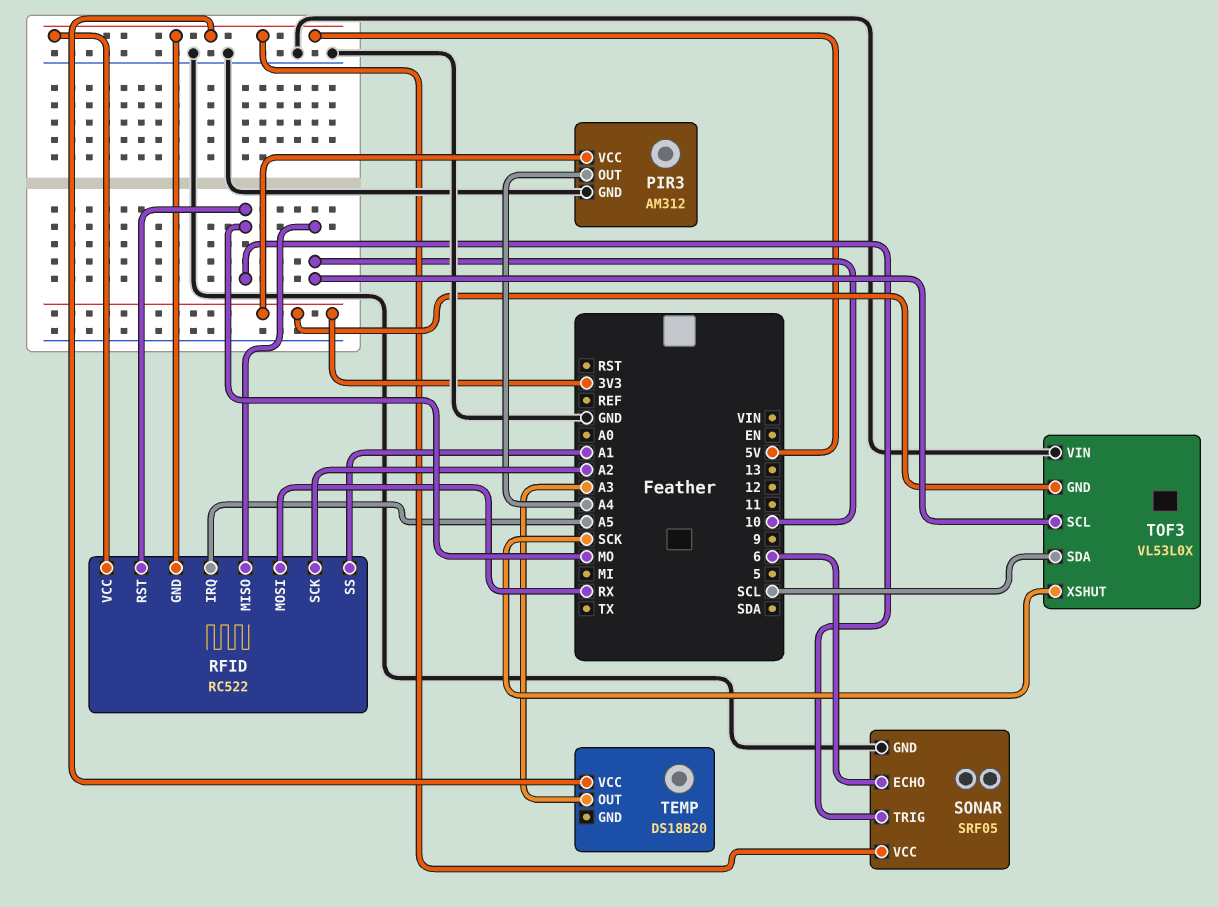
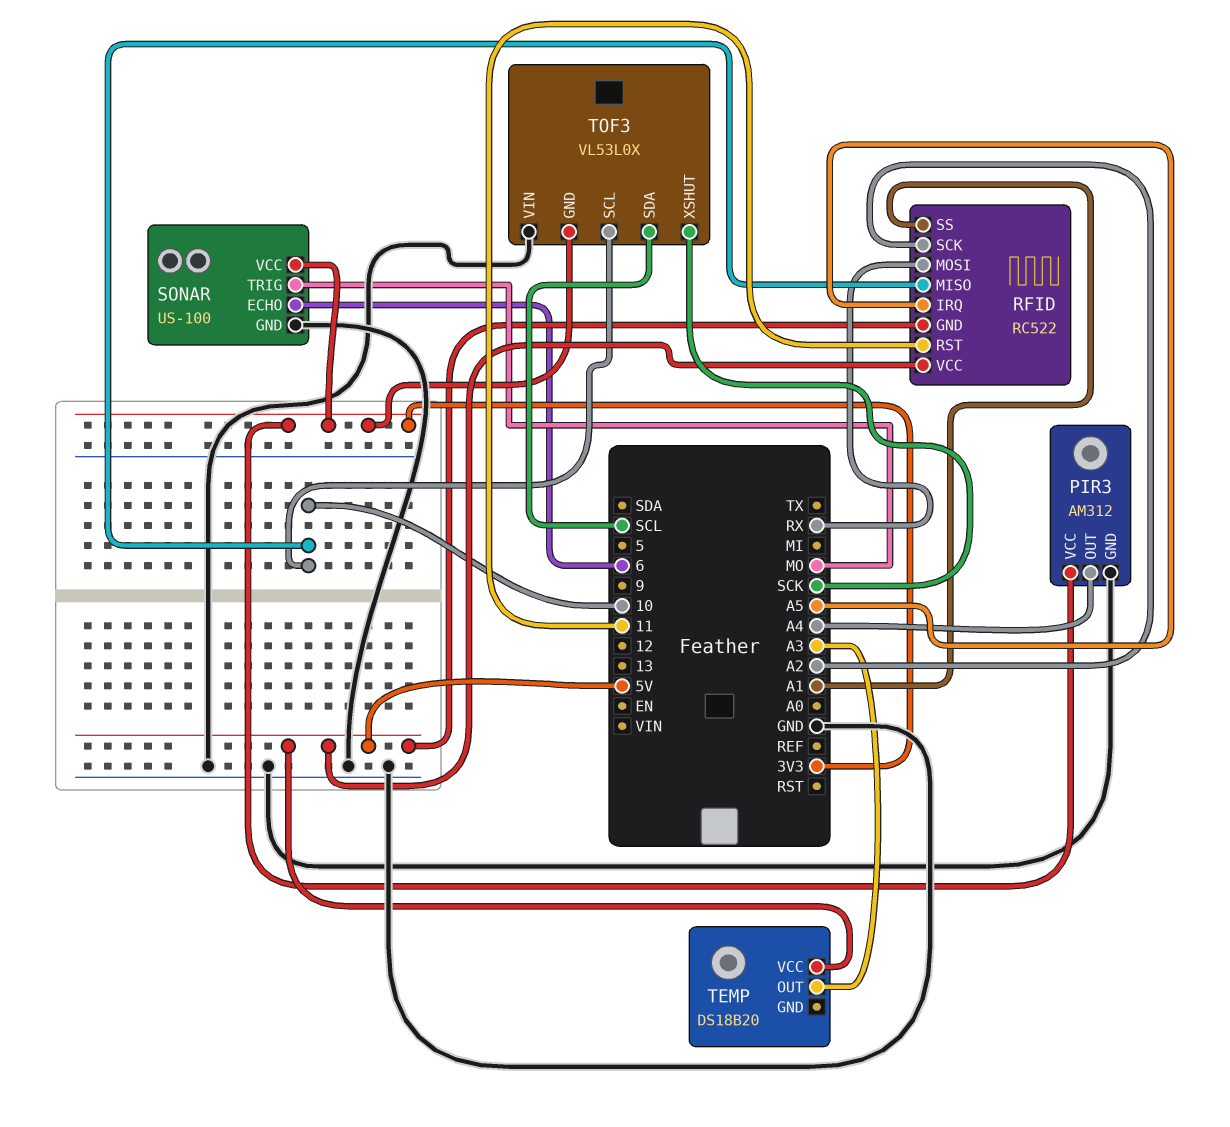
RFID pin RST: MO -> 11
SONAR: SRF05 -> US-100
SONAR pin VCC: 5V -> 3V3

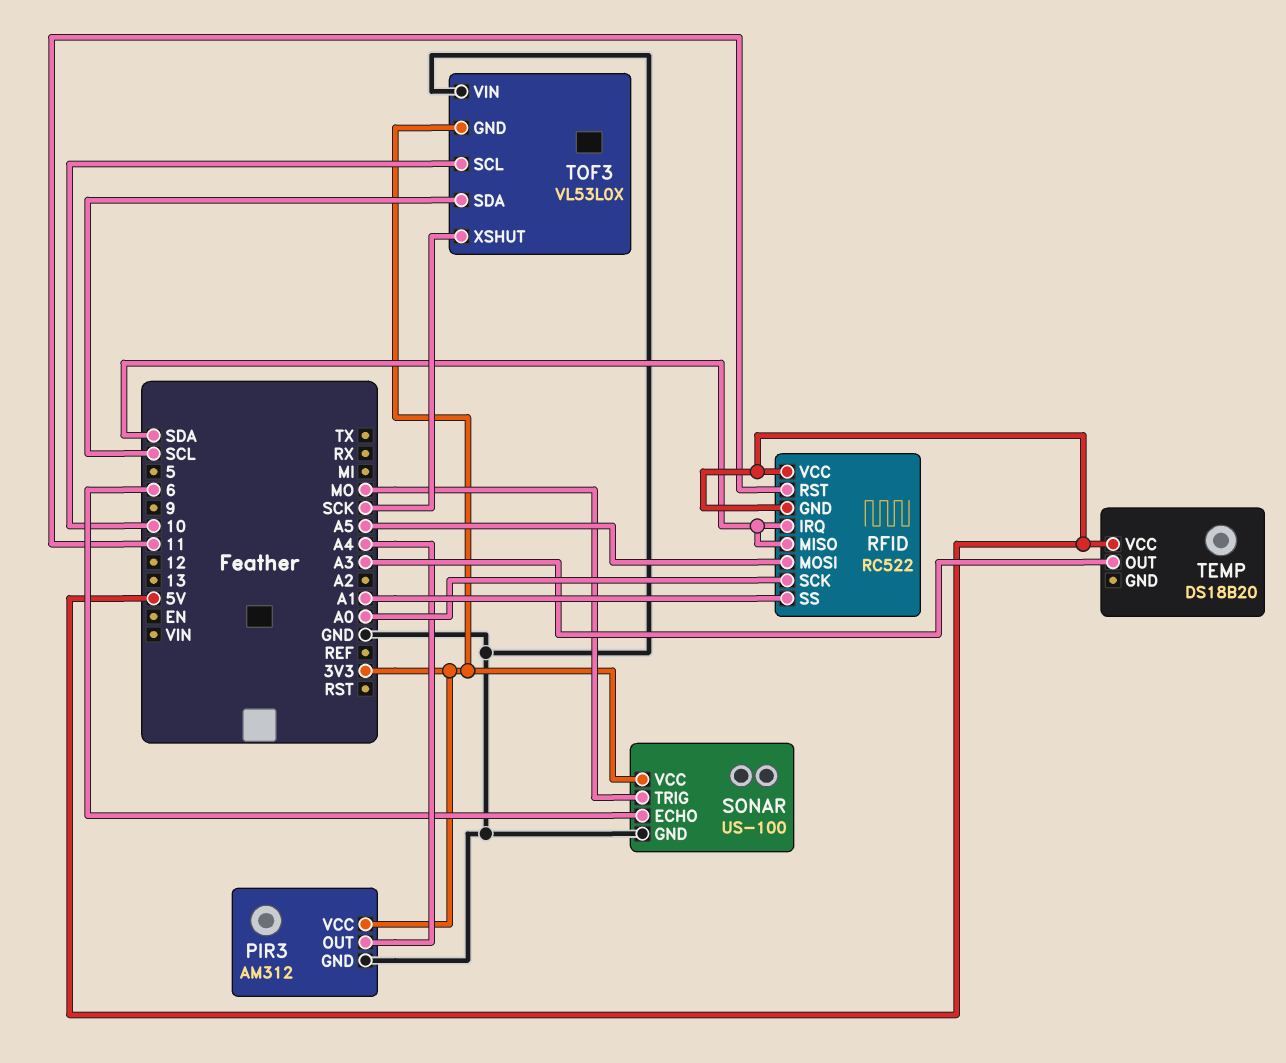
RFID pin IRQ: A5 -> SDA
RFID pin MISO: 10 -> SDA
RFID pin MOSI: RX -> A5
RFID pin SCK: A2 -> A0

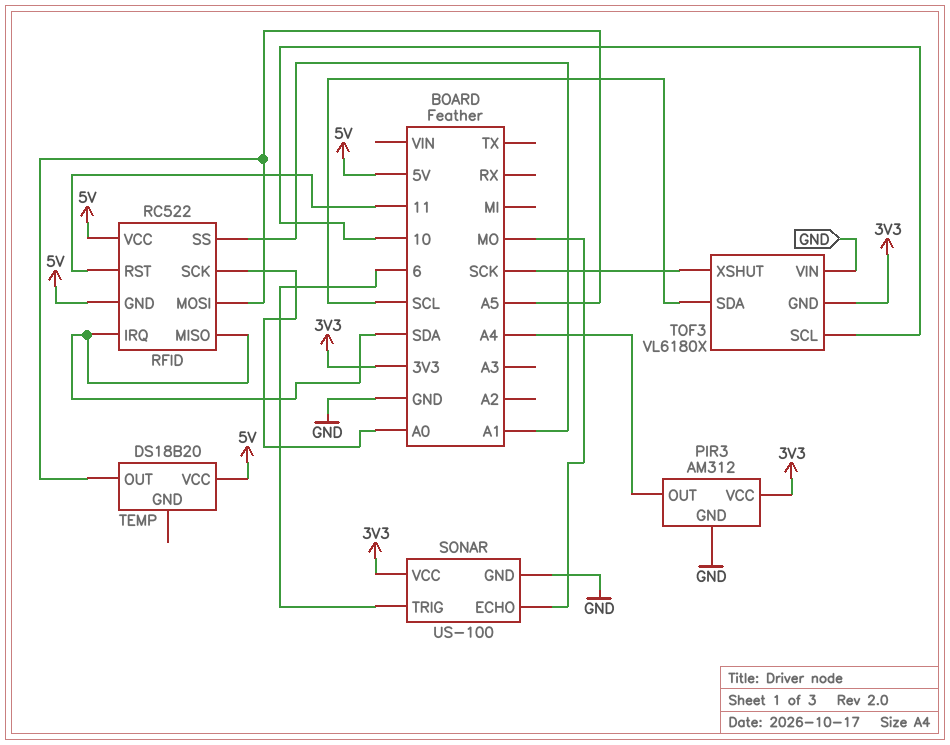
SONAR pin ECHO: 6 -> MO
SONAR pin TRIG: MO -> 6
TEMP pin OUT: A3 -> A5
TOF3: VL53L0X -> VL6180X

